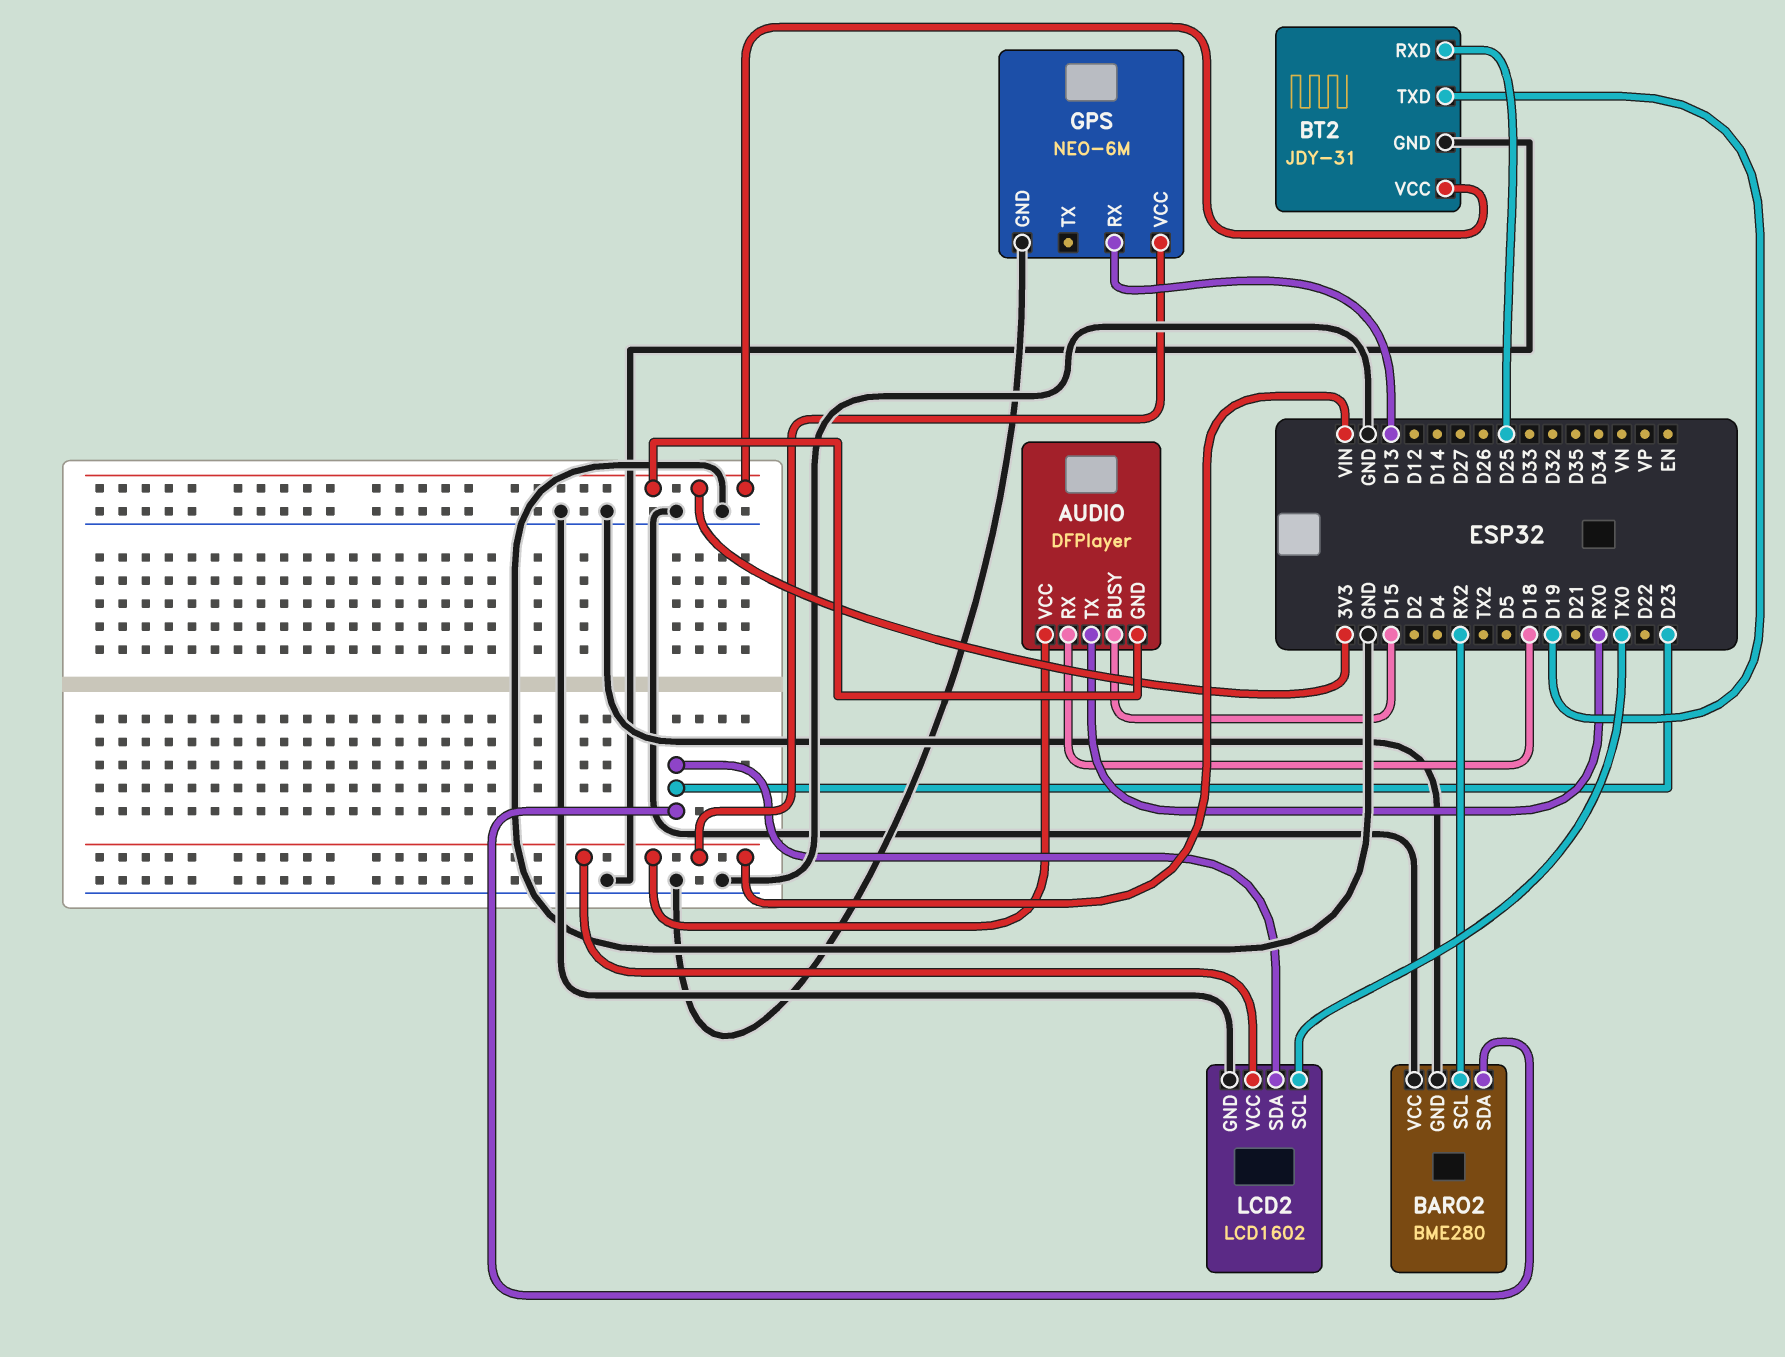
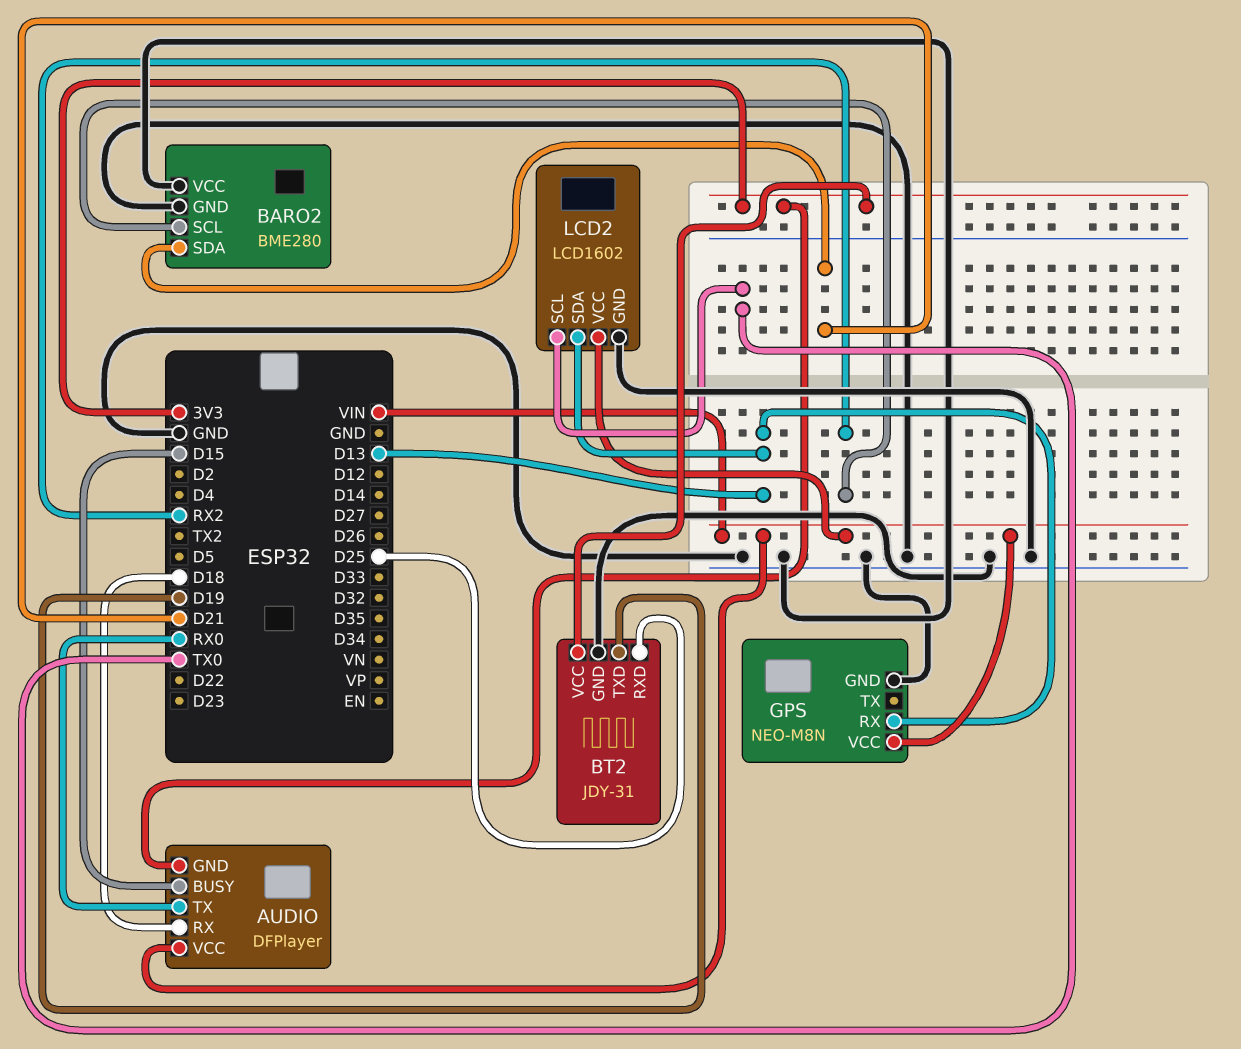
BARO2 pin SDA: D23 -> D21
GPS: NEO-6M -> NEO-M8N
LCD2 pin SDA: D23 -> D13

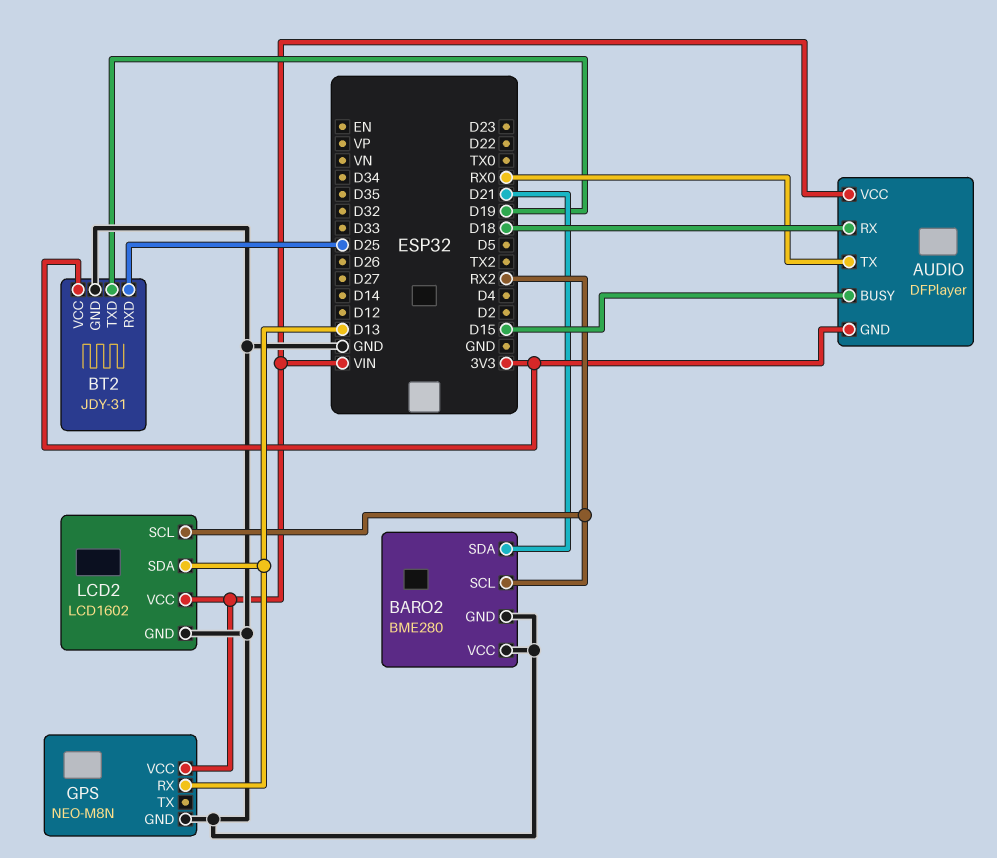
LCD2 pin SCL: TX0 -> RX2

